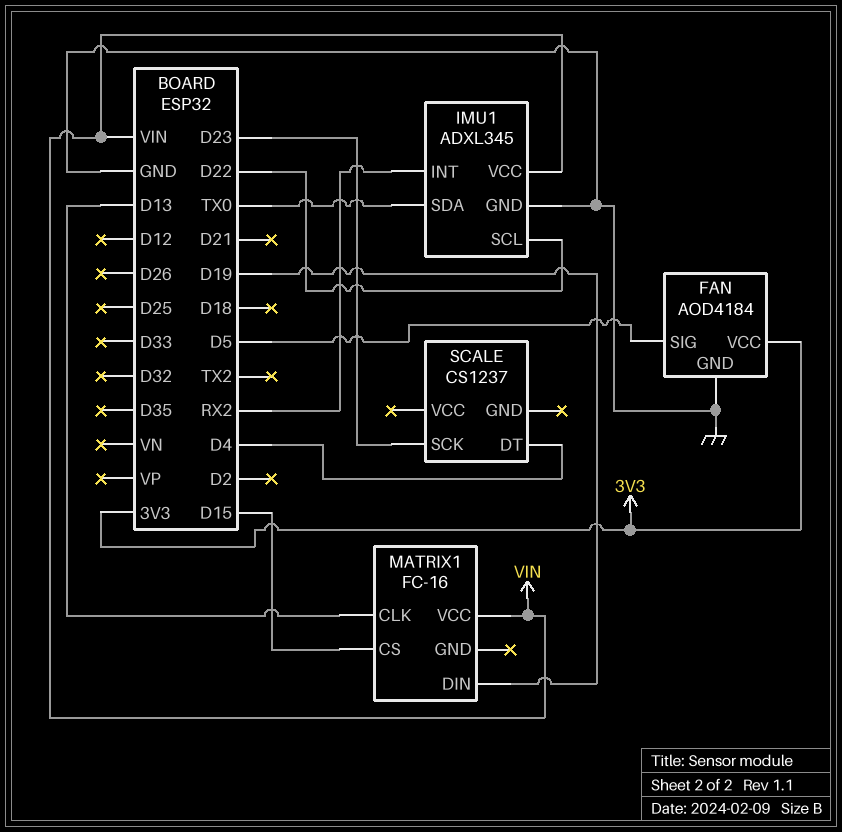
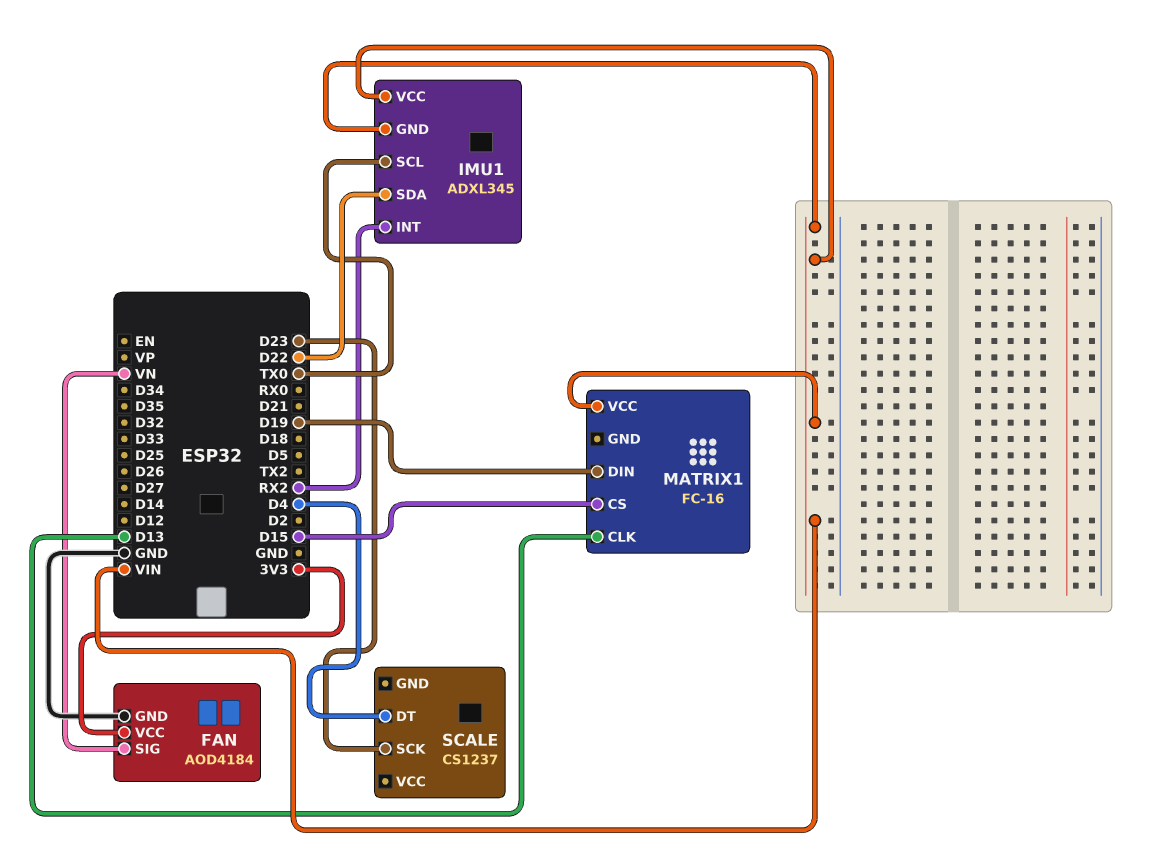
FAN pin SIG: D5 -> VN
IMU1 pin GND: GND -> VIN
IMU1 pin SCL: D22 -> TX0
IMU1 pin SDA: TX0 -> D22

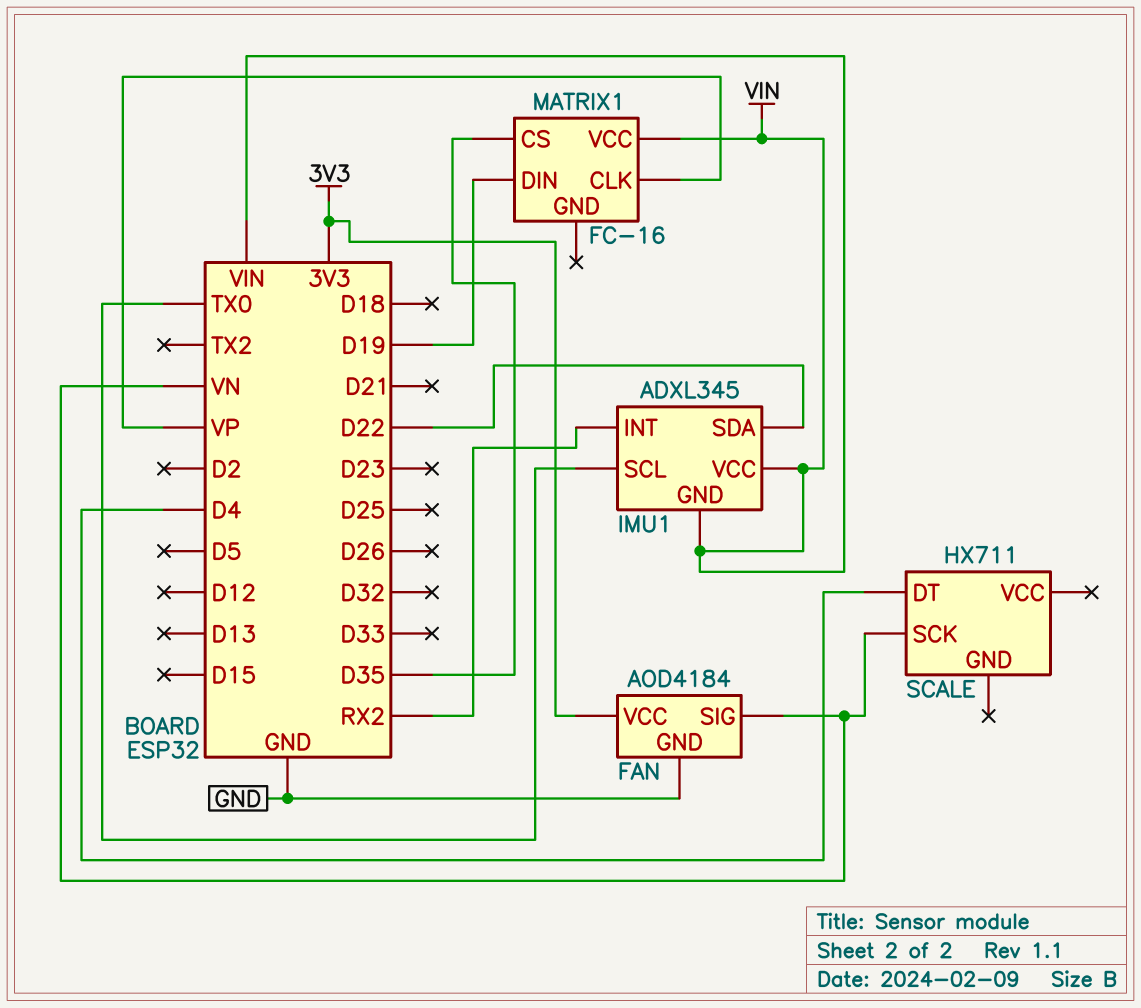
MATRIX1 pin CLK: D13 -> VP
MATRIX1 pin CS: D15 -> D35
SCALE: CS1237 -> HX711
SCALE pin SCK: D23 -> VN

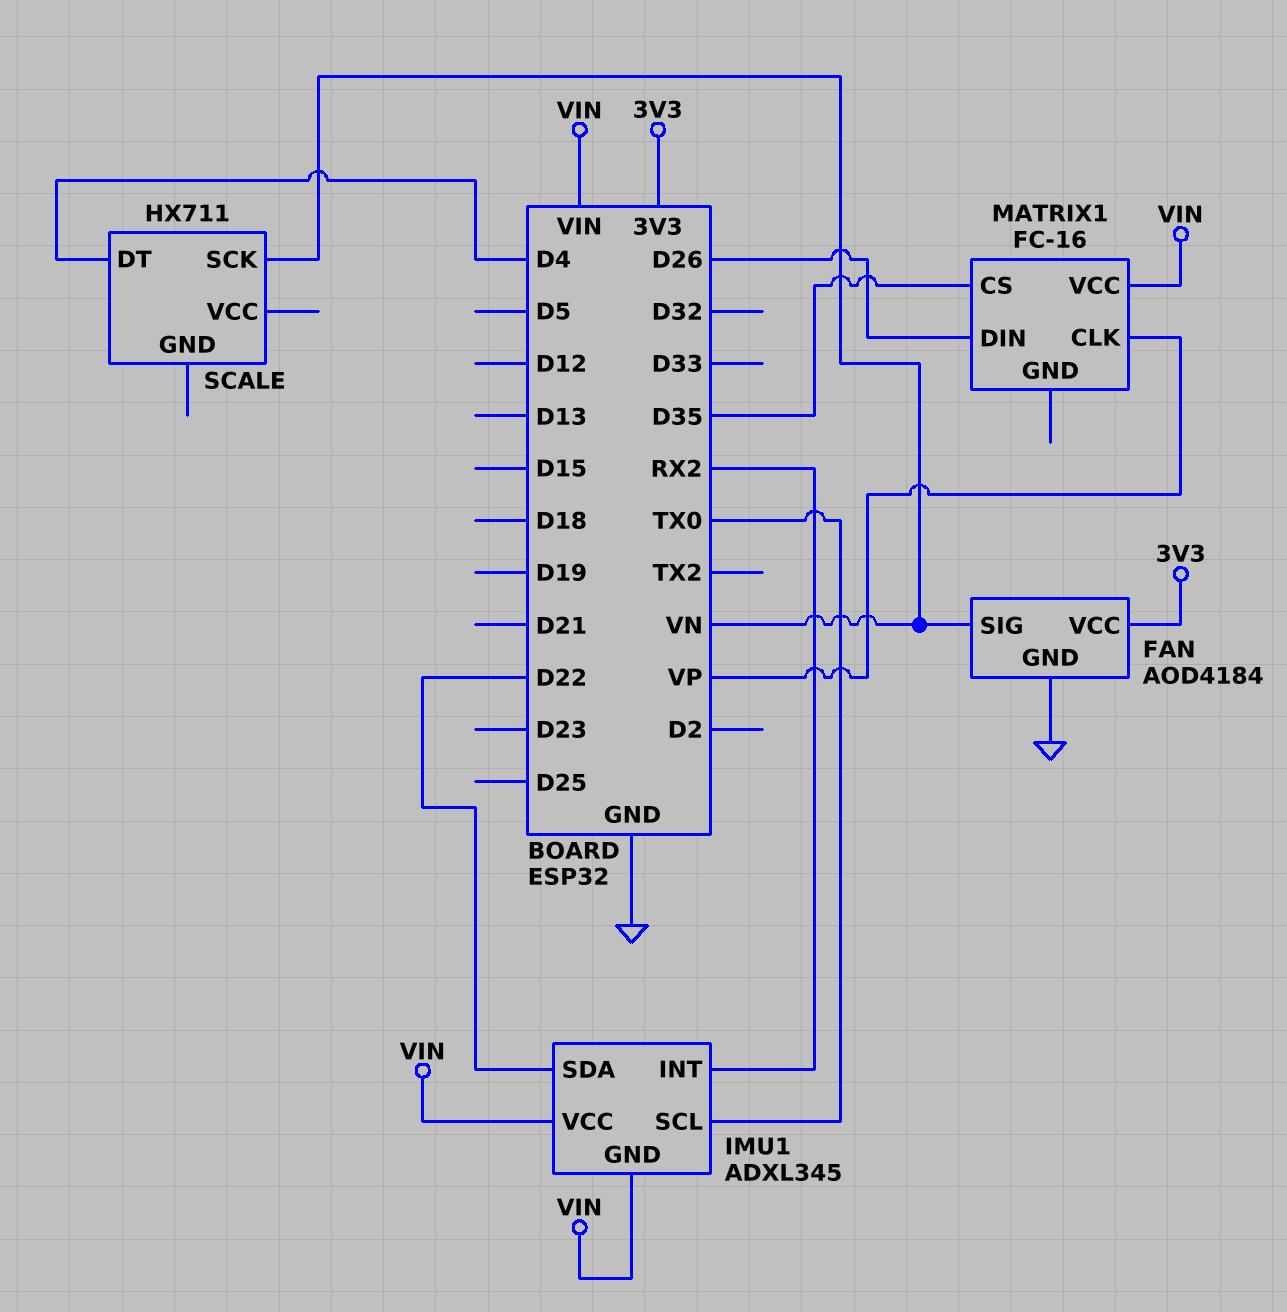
MATRIX1 pin DIN: D19 -> D26

